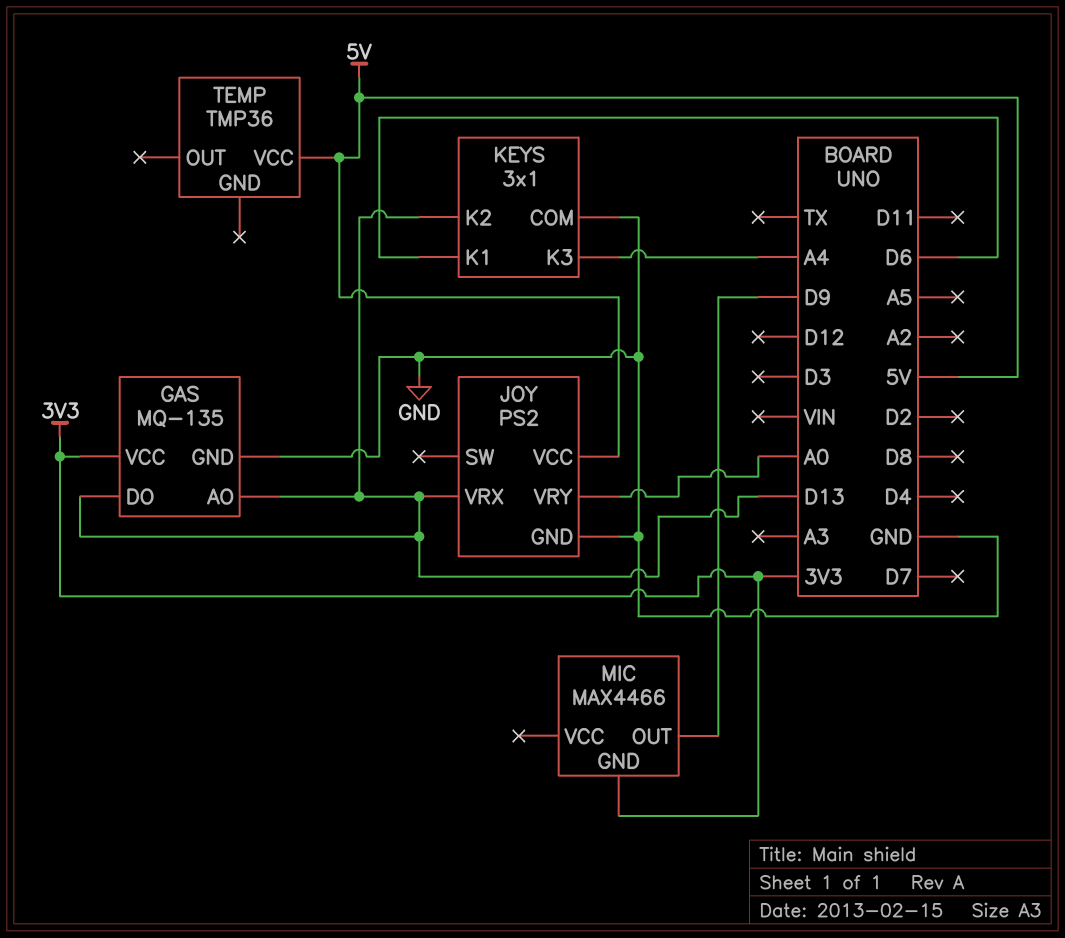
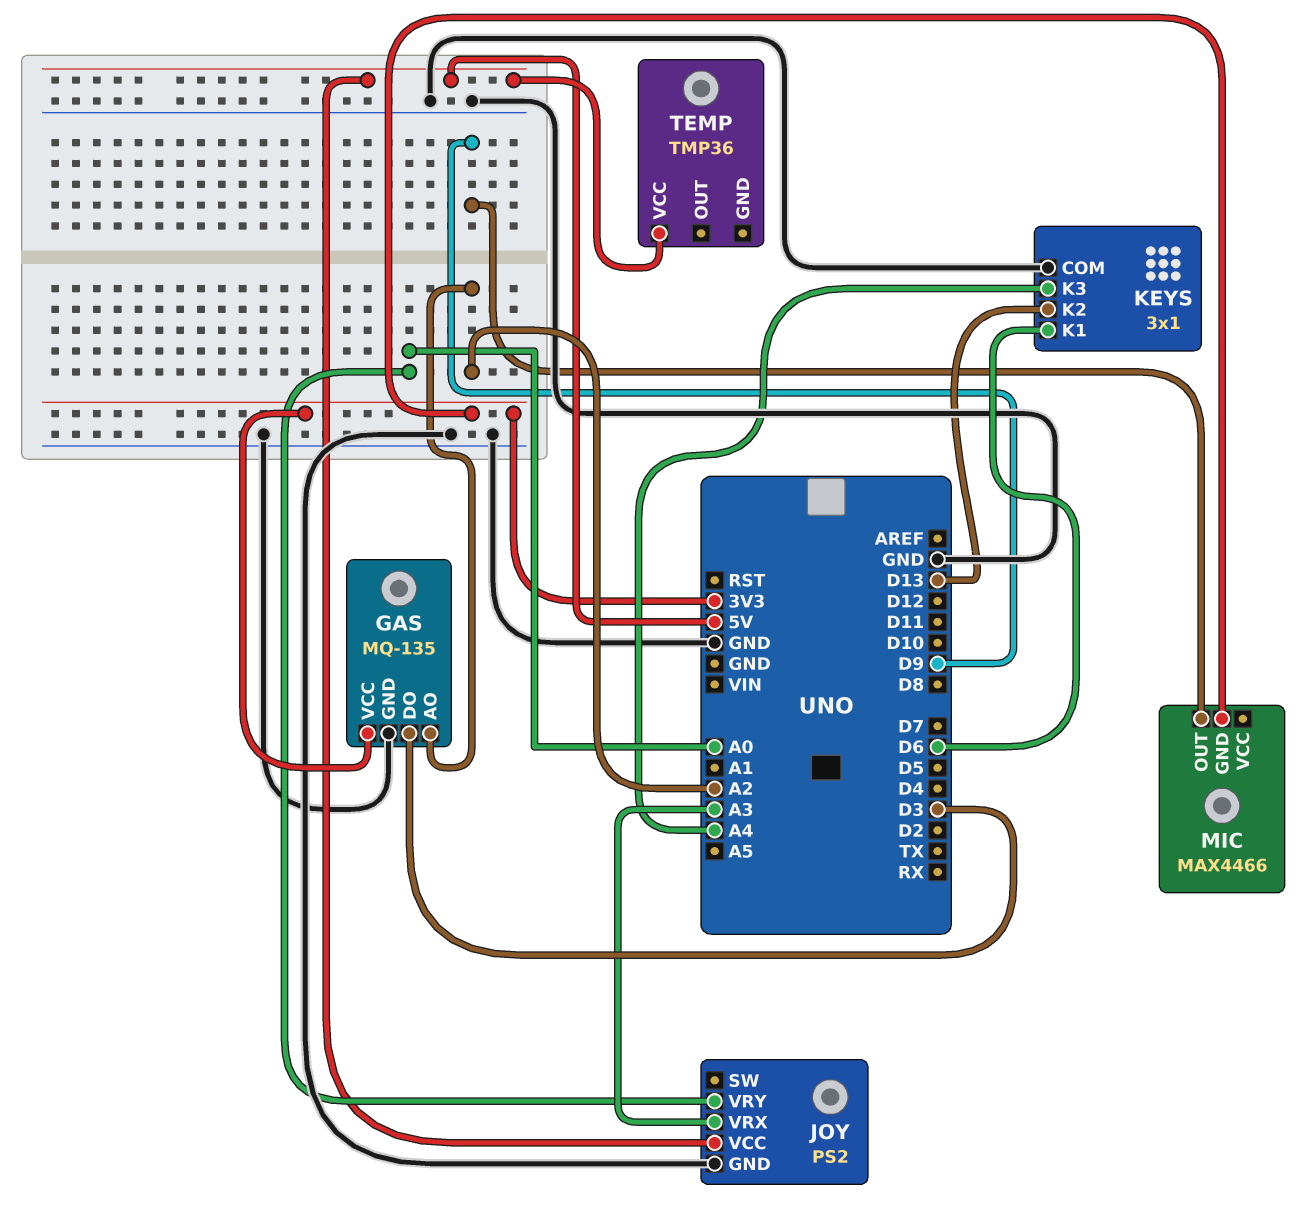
GAS pin AO: D13 -> A2
GAS pin DO: D13 -> D3
JOY pin VRX: D13 -> A3

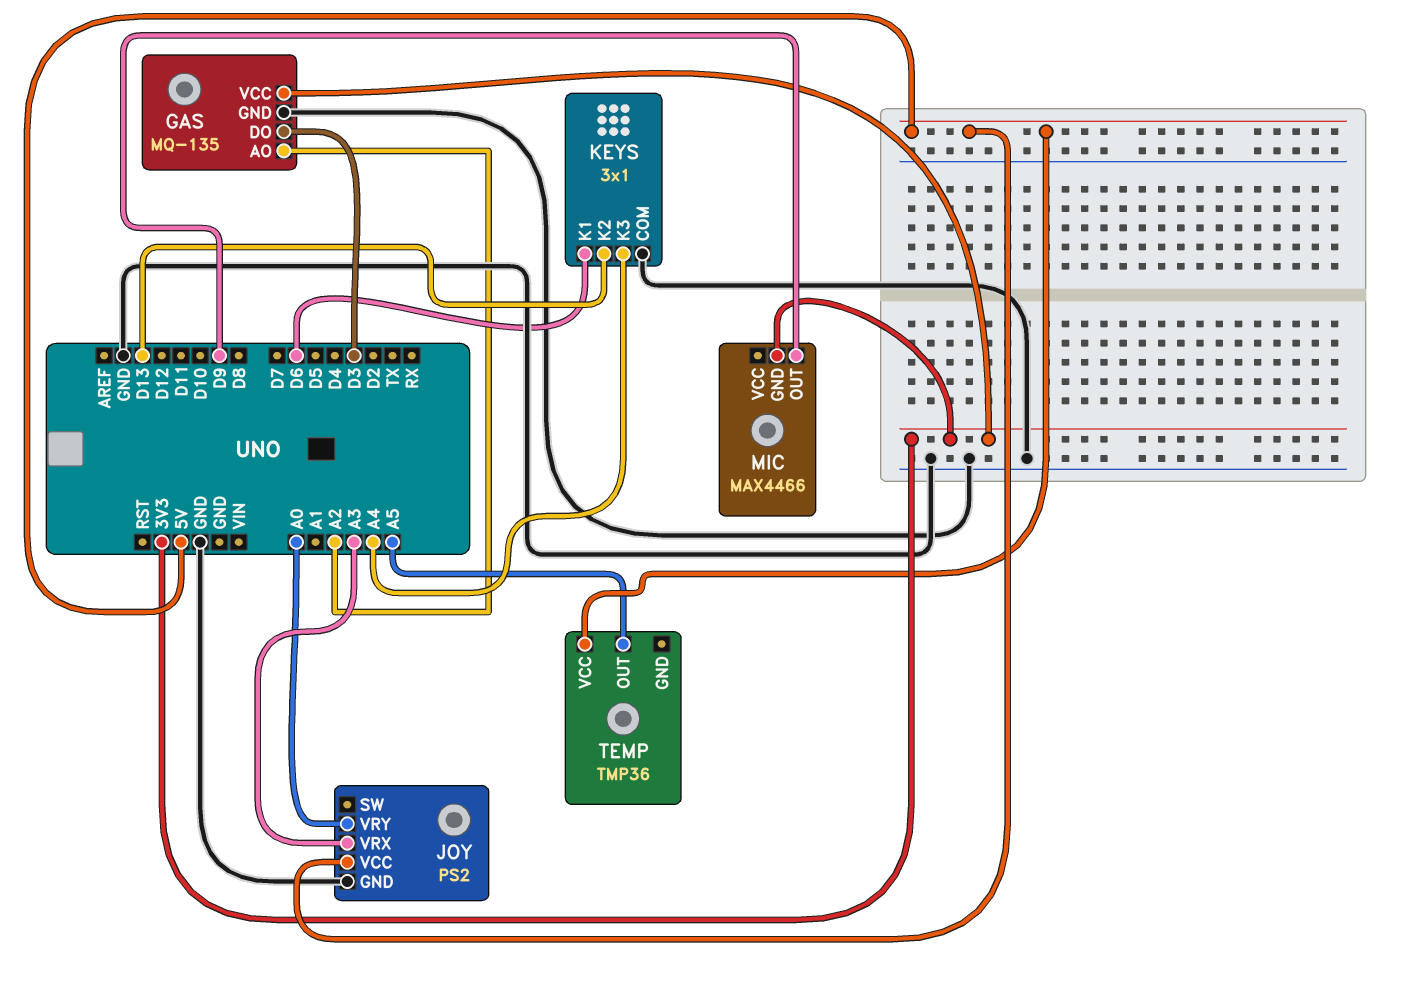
TEMP pin OUT: none -> A5

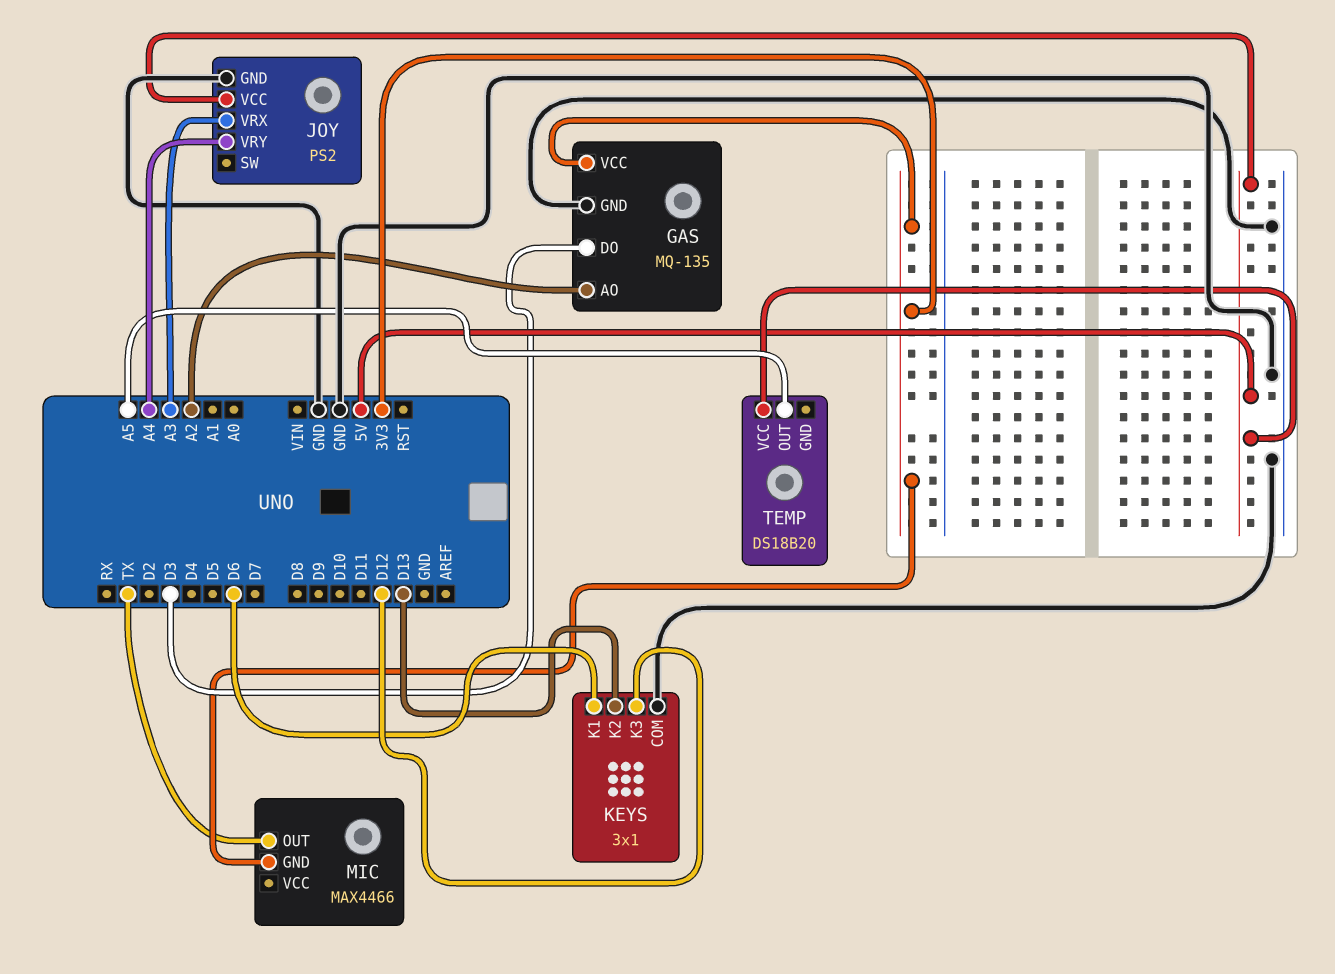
JOY pin VRY: A0 -> A4
KEYS pin K3: A4 -> D12
MIC pin OUT: D9 -> TX
TEMP: TMP36 -> DS18B20

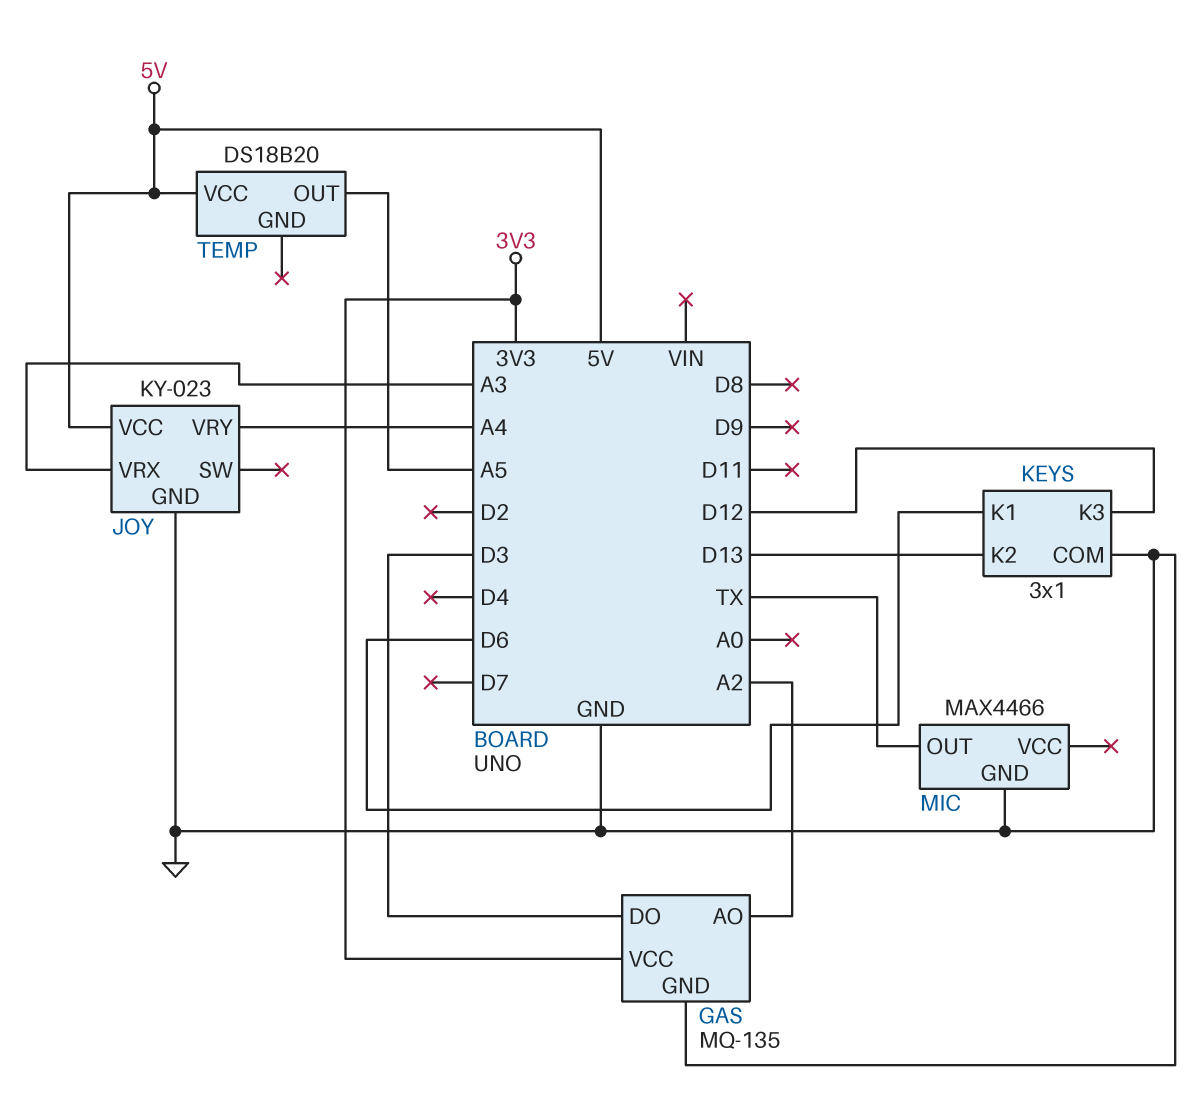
JOY: PS2 -> KY-023
MIC pin GND: 3V3 -> GND

